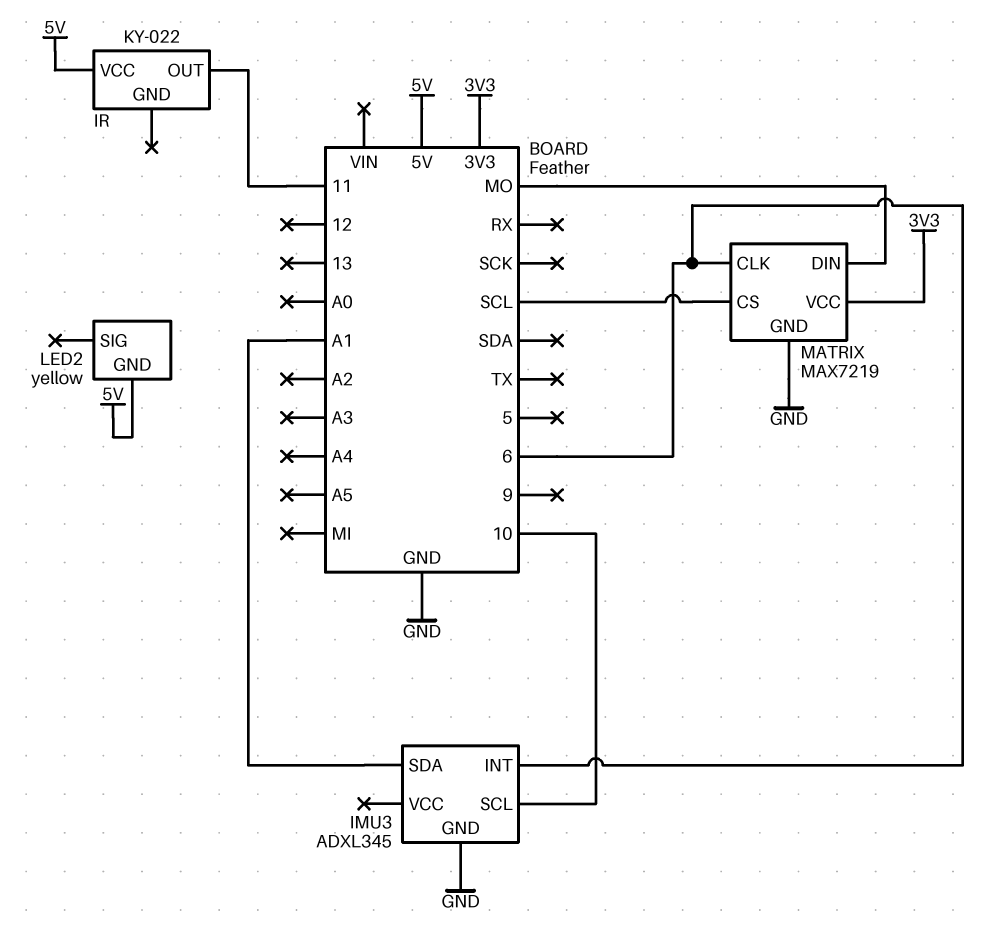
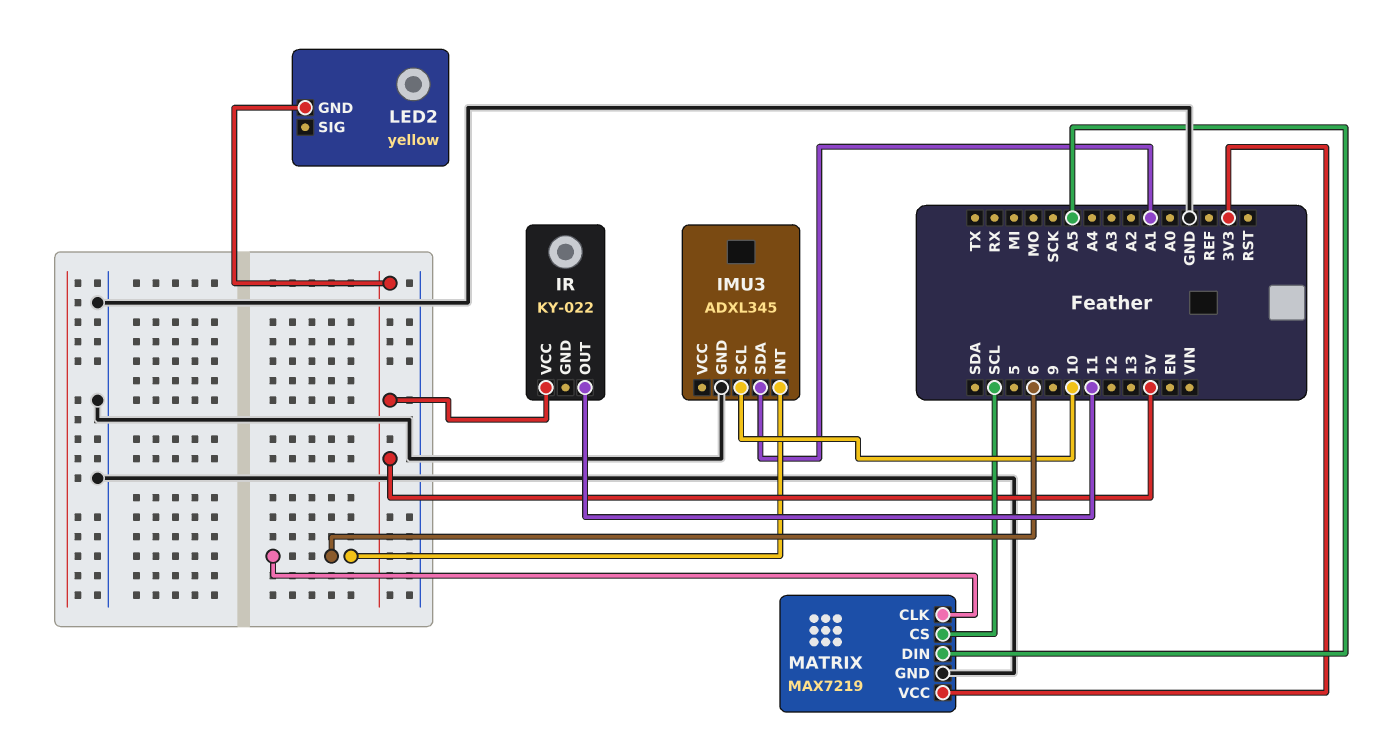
MATRIX pin DIN: MO -> A5

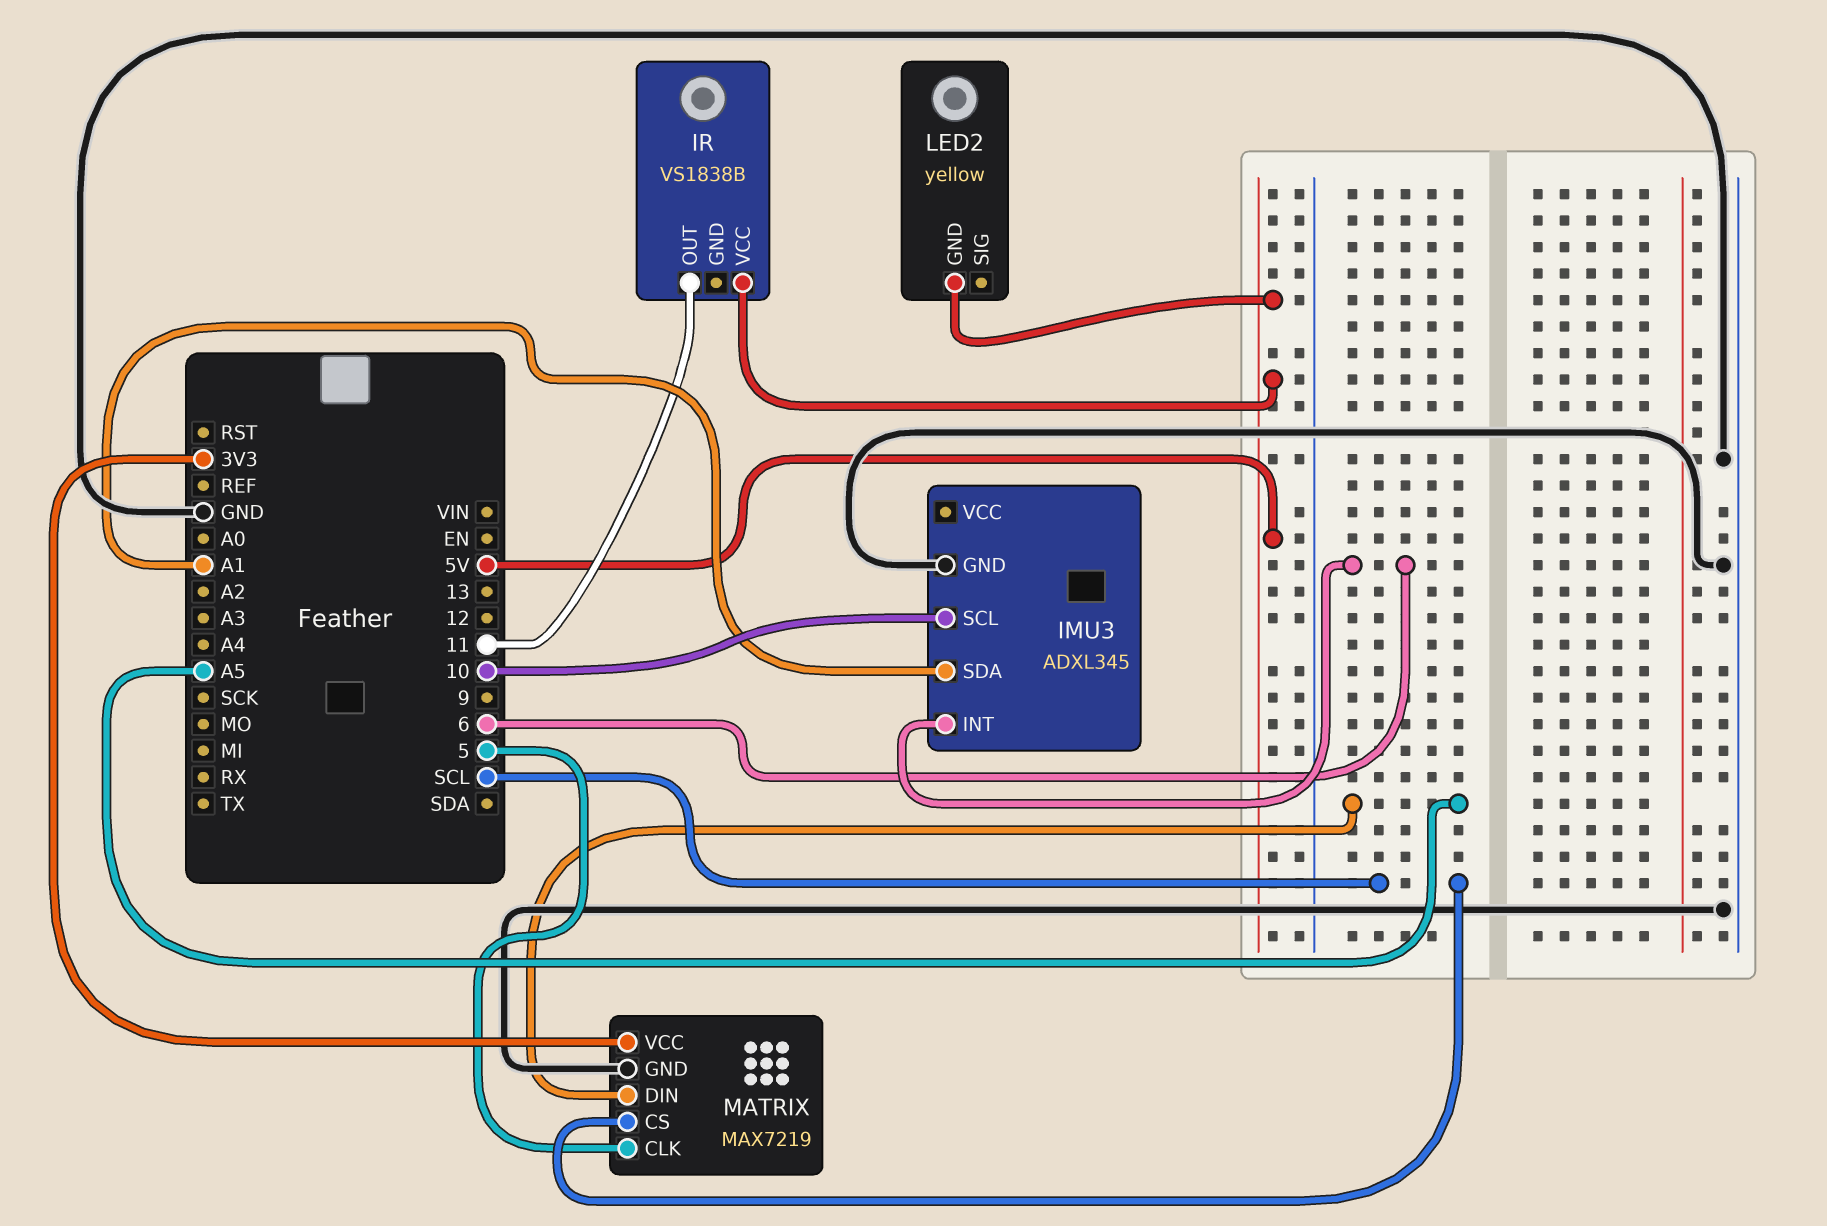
IR: KY-022 -> VS1838B
MATRIX pin CLK: 6 -> 5

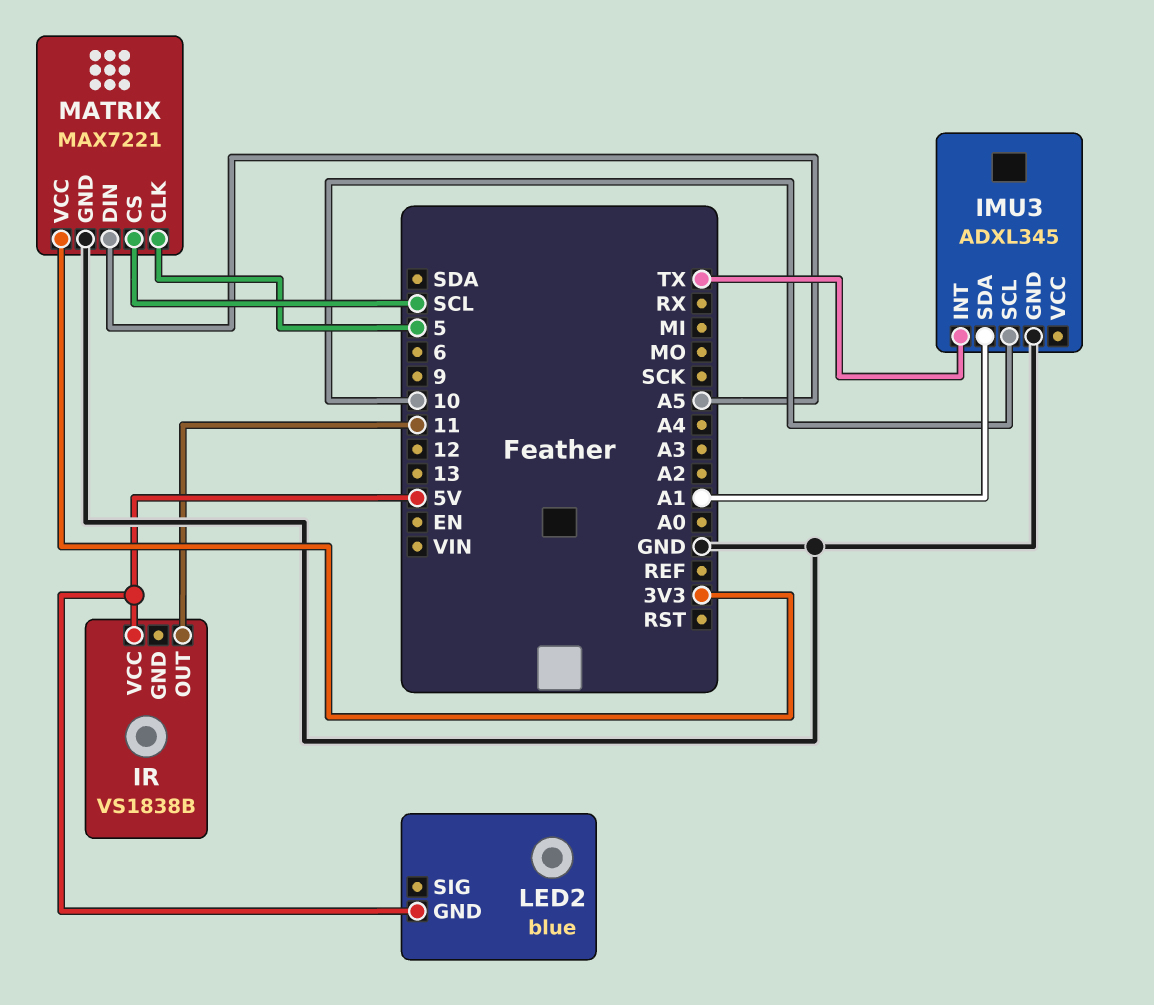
IMU3 pin INT: 6 -> TX
LED2: yellow -> blue
MATRIX: MAX7219 -> MAX7221

